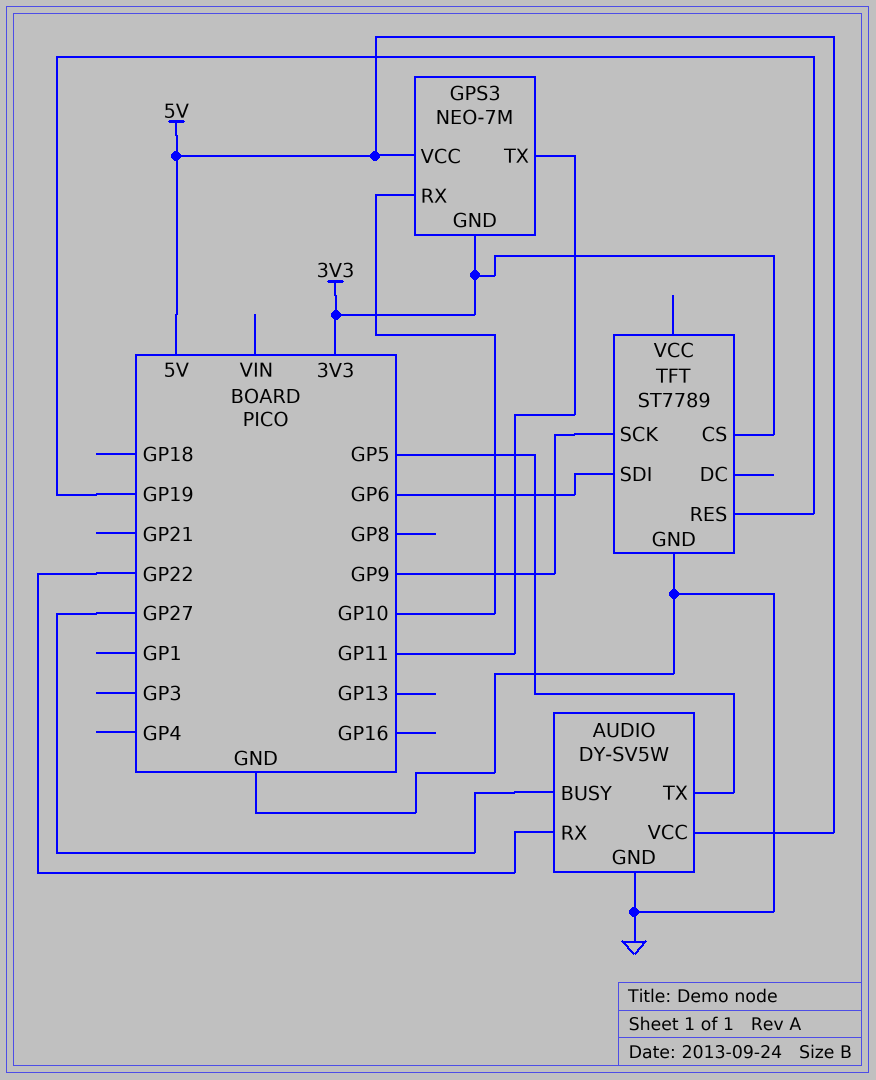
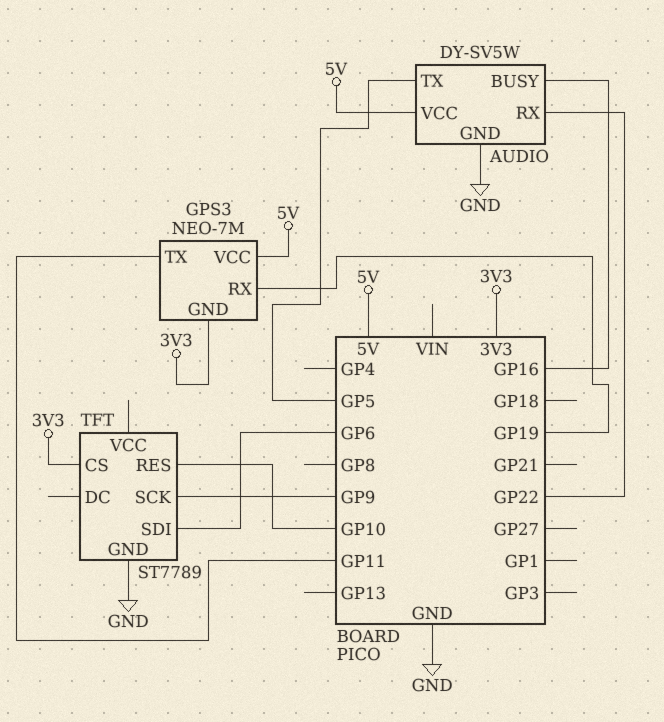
AUDIO pin BUSY: GP27 -> GP16
GPS3 pin RX: GP10 -> GP19
TFT pin RES: GP19 -> GP10

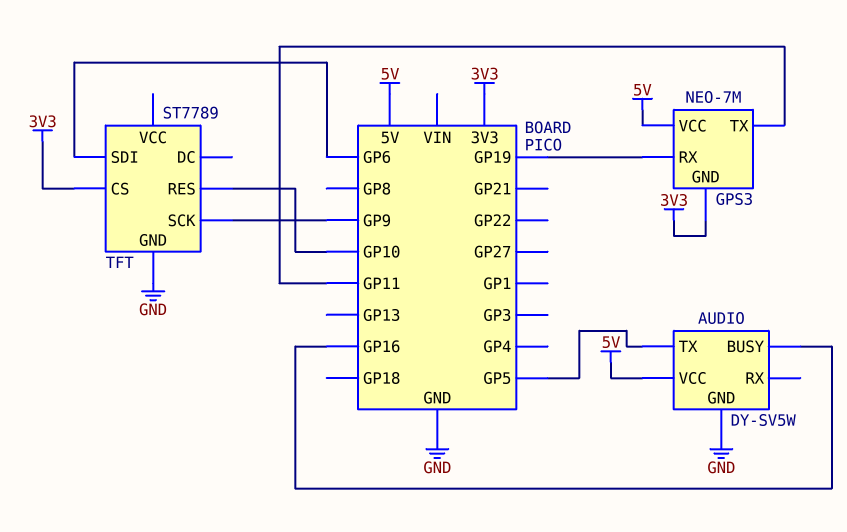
AUDIO pin RX: GP22 -> none

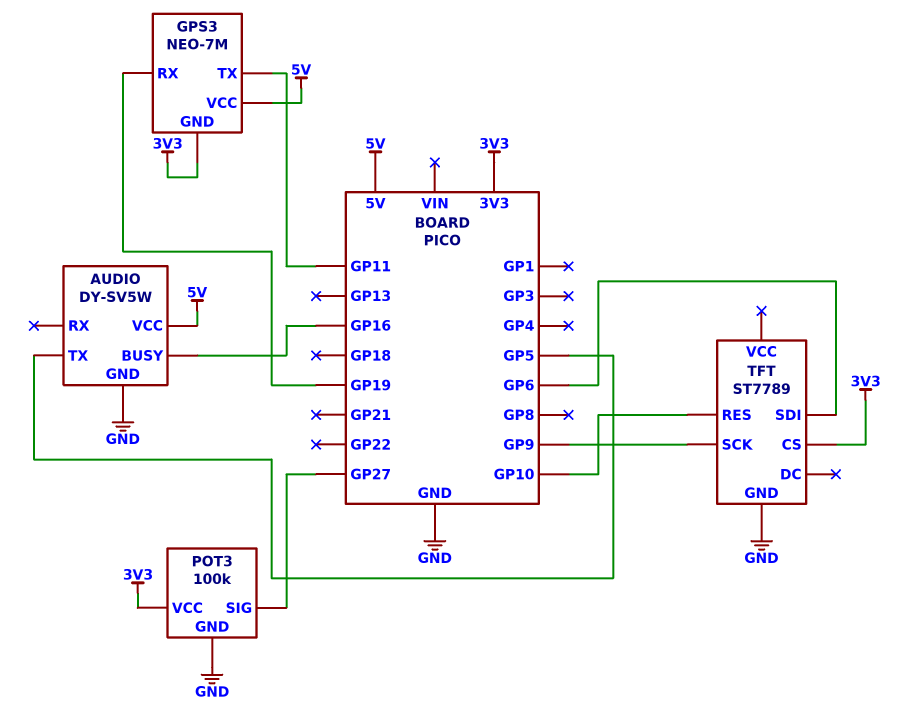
POT3: none -> 100k
POT3 pin GND: none -> GND
POT3 pin SIG: none -> GP27
POT3 pin VCC: none -> 3V3

